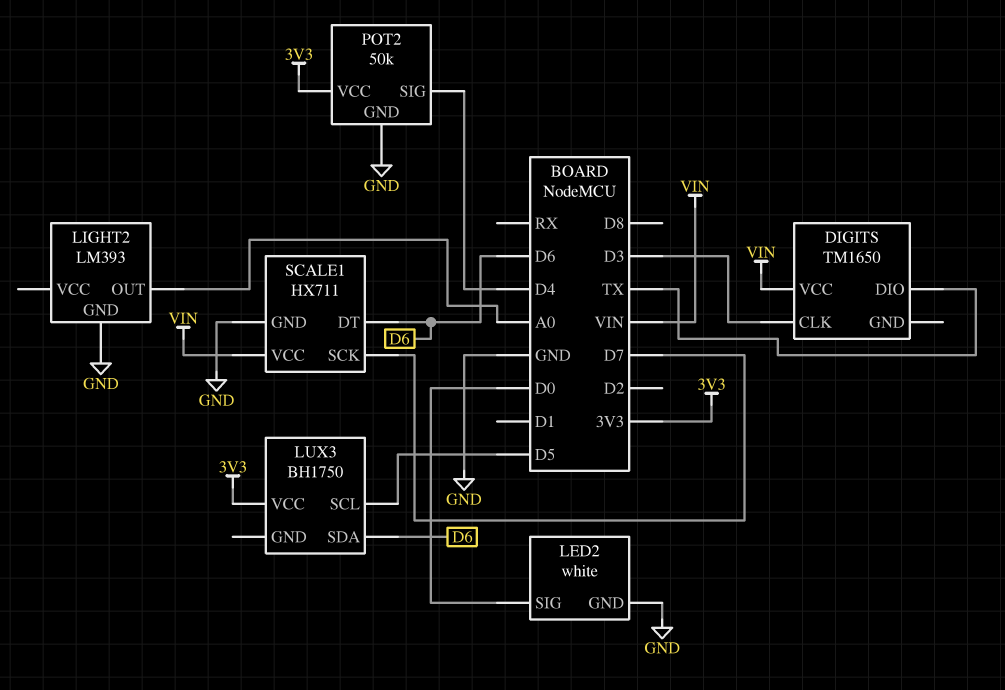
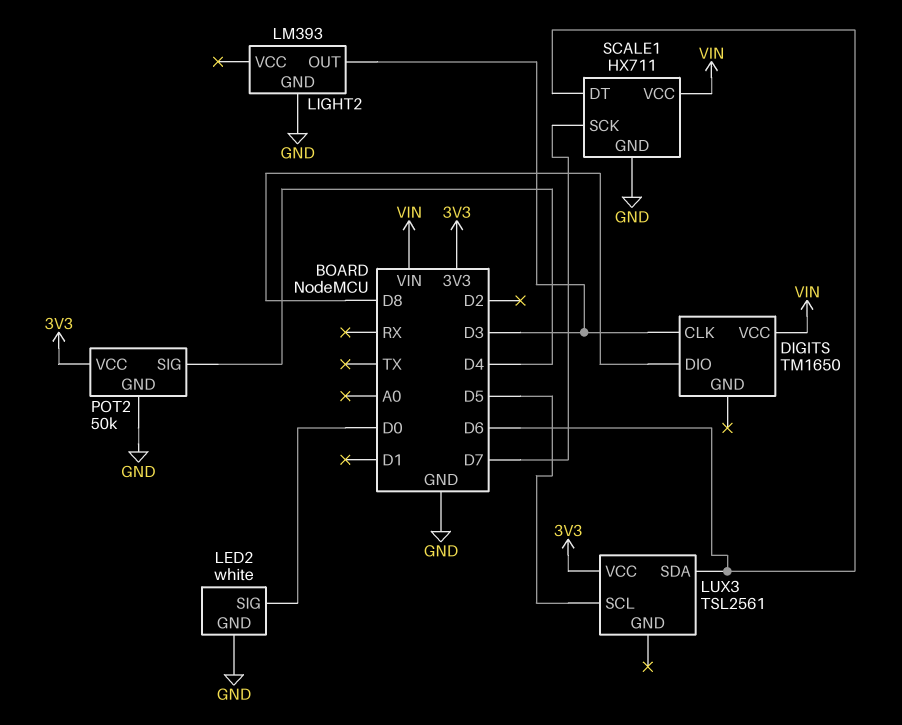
DIGITS pin DIO: TX -> D8
LIGHT2 pin OUT: A0 -> D3
LUX3: BH1750 -> TSL2561

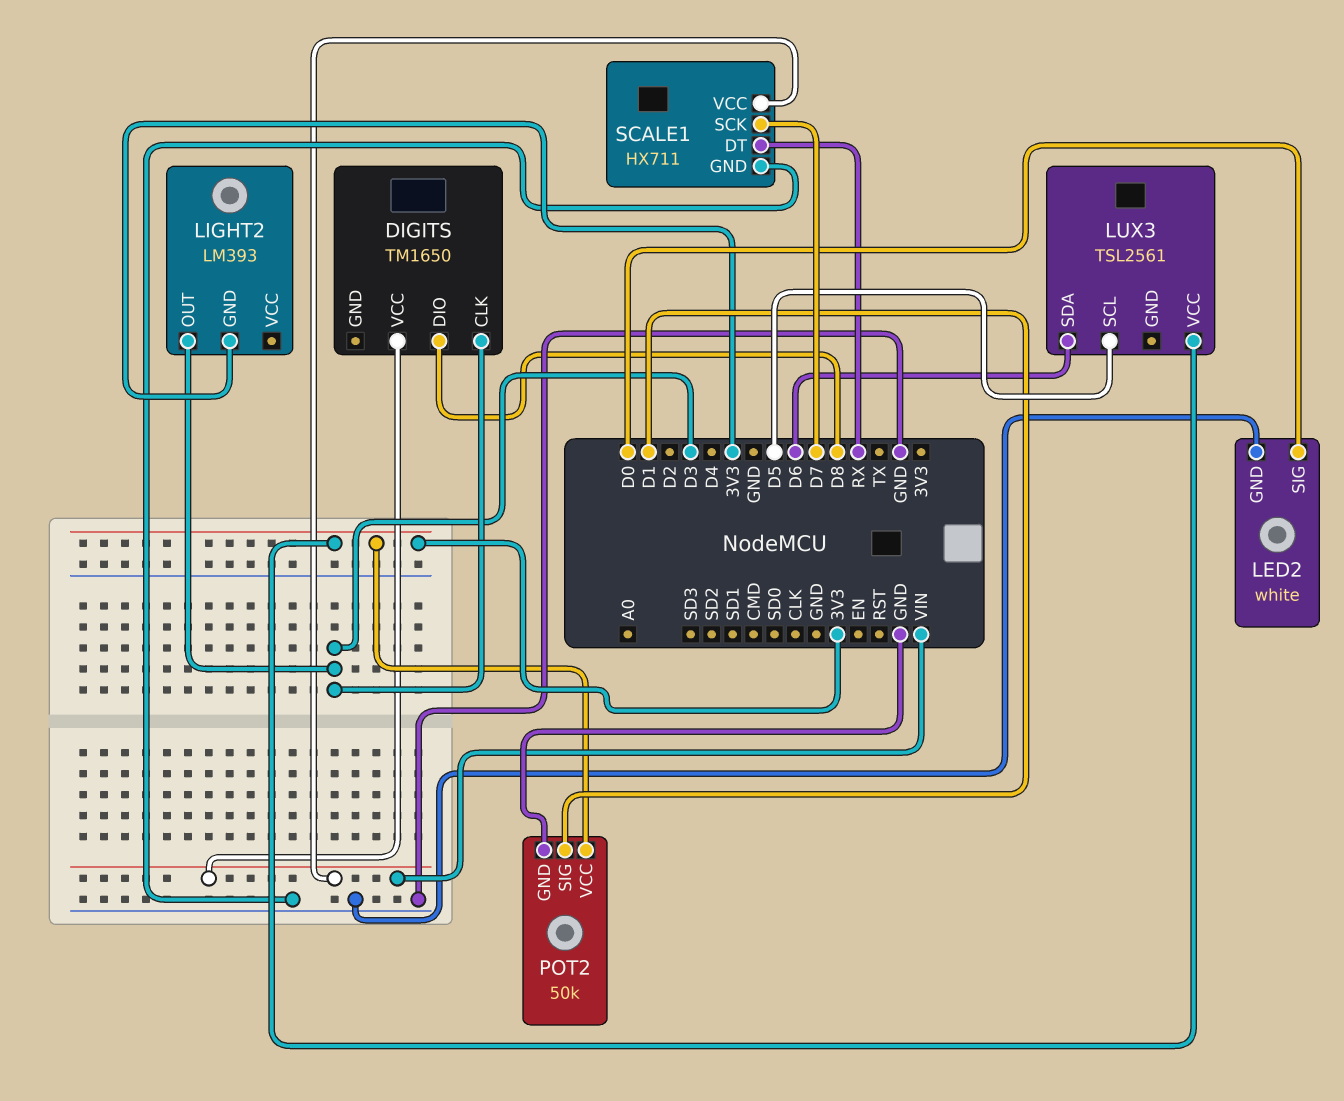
LIGHT2 pin GND: GND -> 3V3
POT2 pin SIG: D4 -> D1
SCALE1 pin DT: D6 -> RX

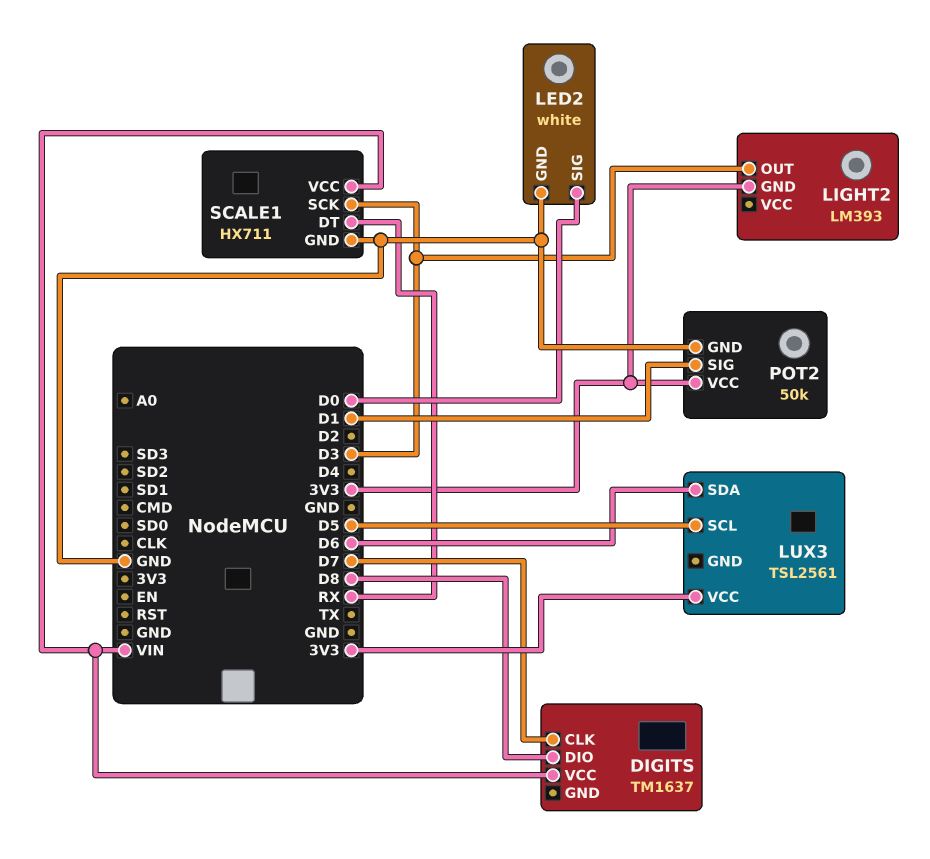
DIGITS: TM1650 -> TM1637
DIGITS pin CLK: D3 -> D7
SCALE1 pin SCK: D7 -> D3

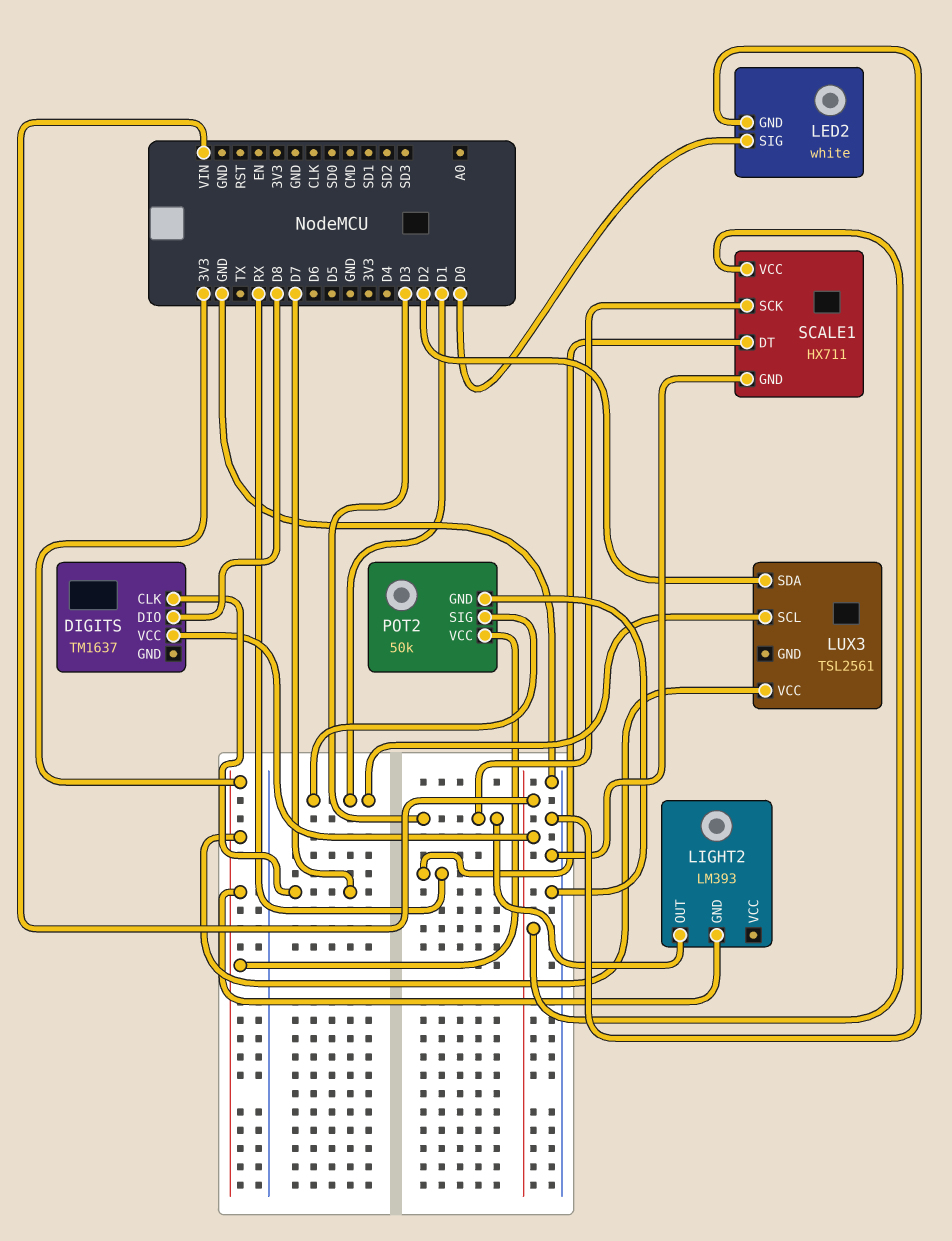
LUX3 pin SCL: D5 -> D1
LUX3 pin SDA: D6 -> D2

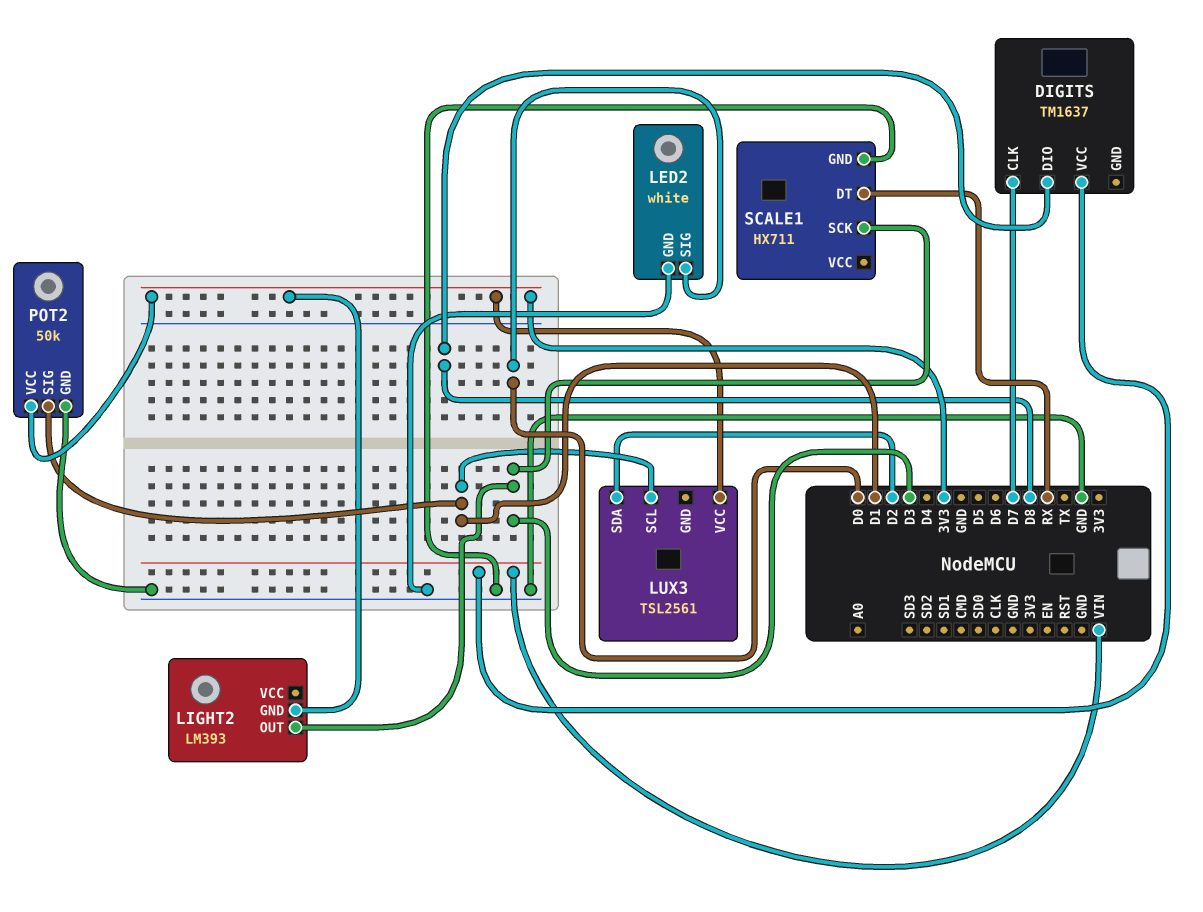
SCALE1 pin VCC: VIN -> none

